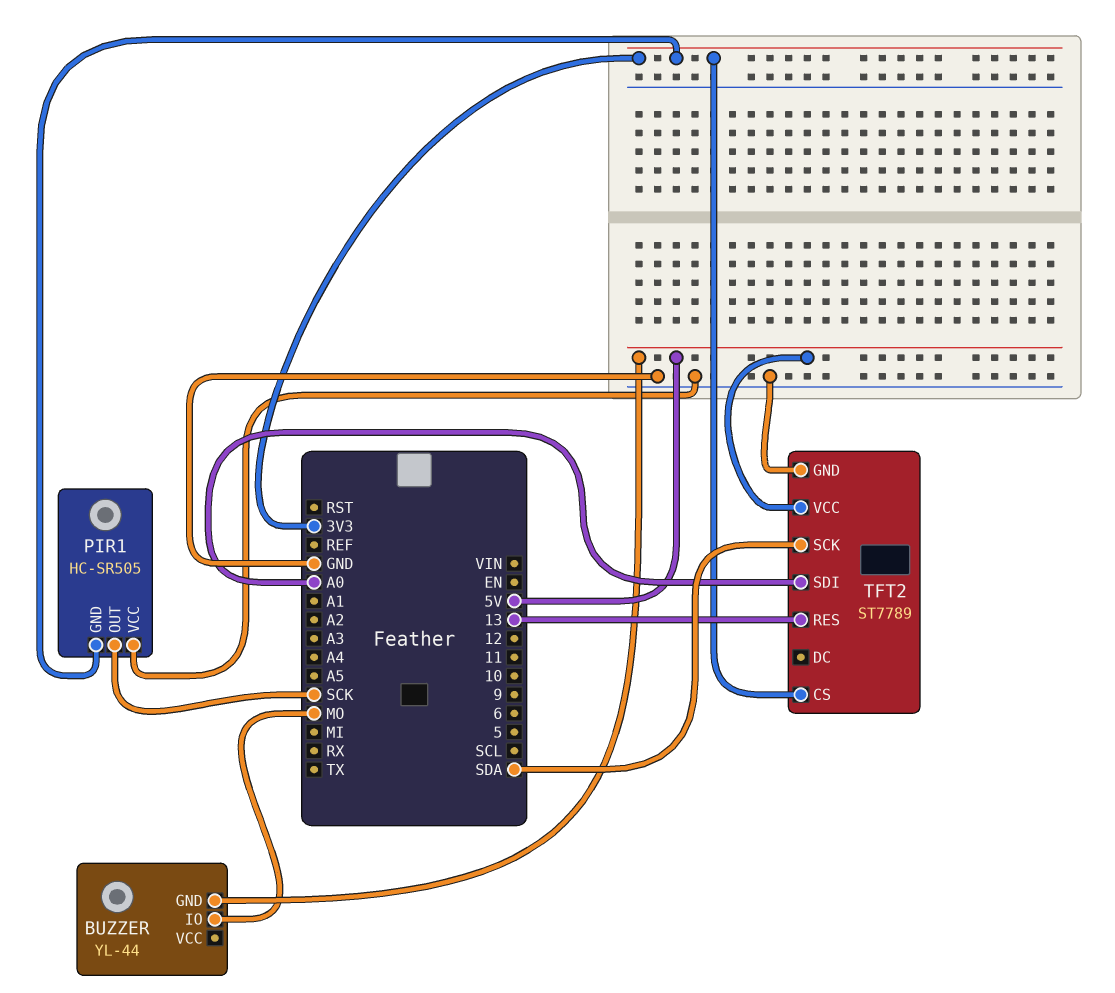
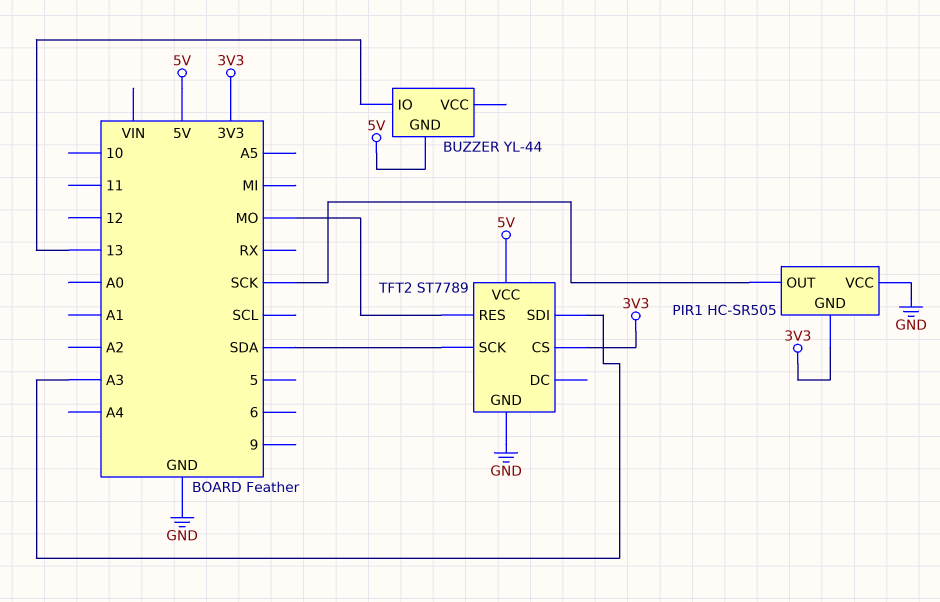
BUZZER pin IO: MO -> 13
TFT2 pin RES: 13 -> MO
TFT2 pin SDI: A0 -> A3

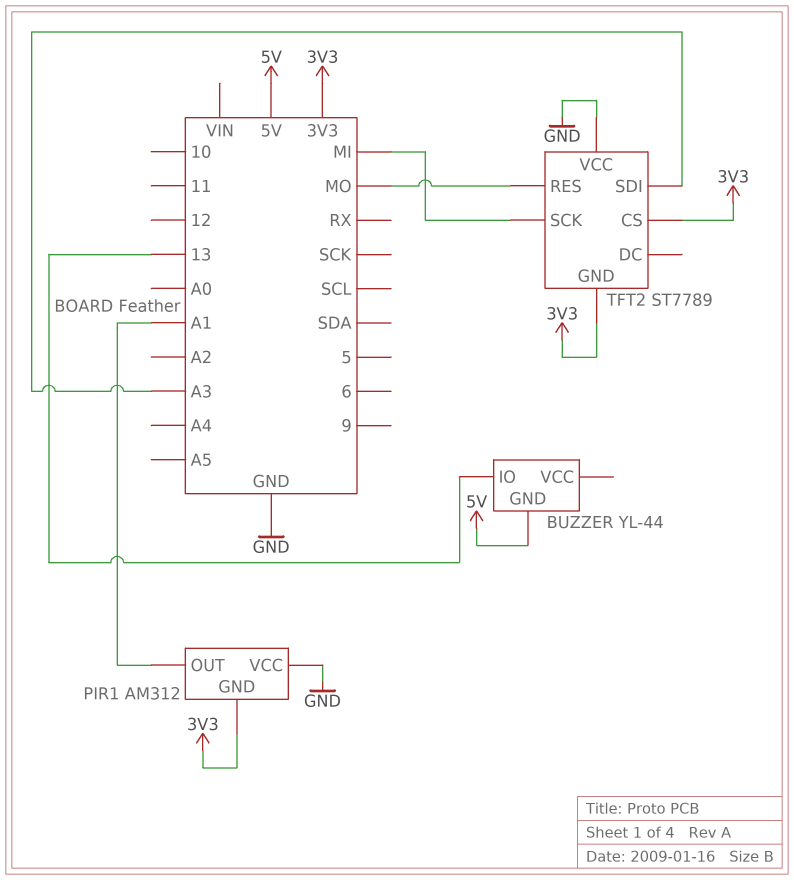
PIR1: HC-SR505 -> AM312
PIR1 pin OUT: SCK -> A1
TFT2 pin GND: GND -> 3V3
TFT2 pin SCK: SDA -> MI
TFT2 pin VCC: 5V -> GND

